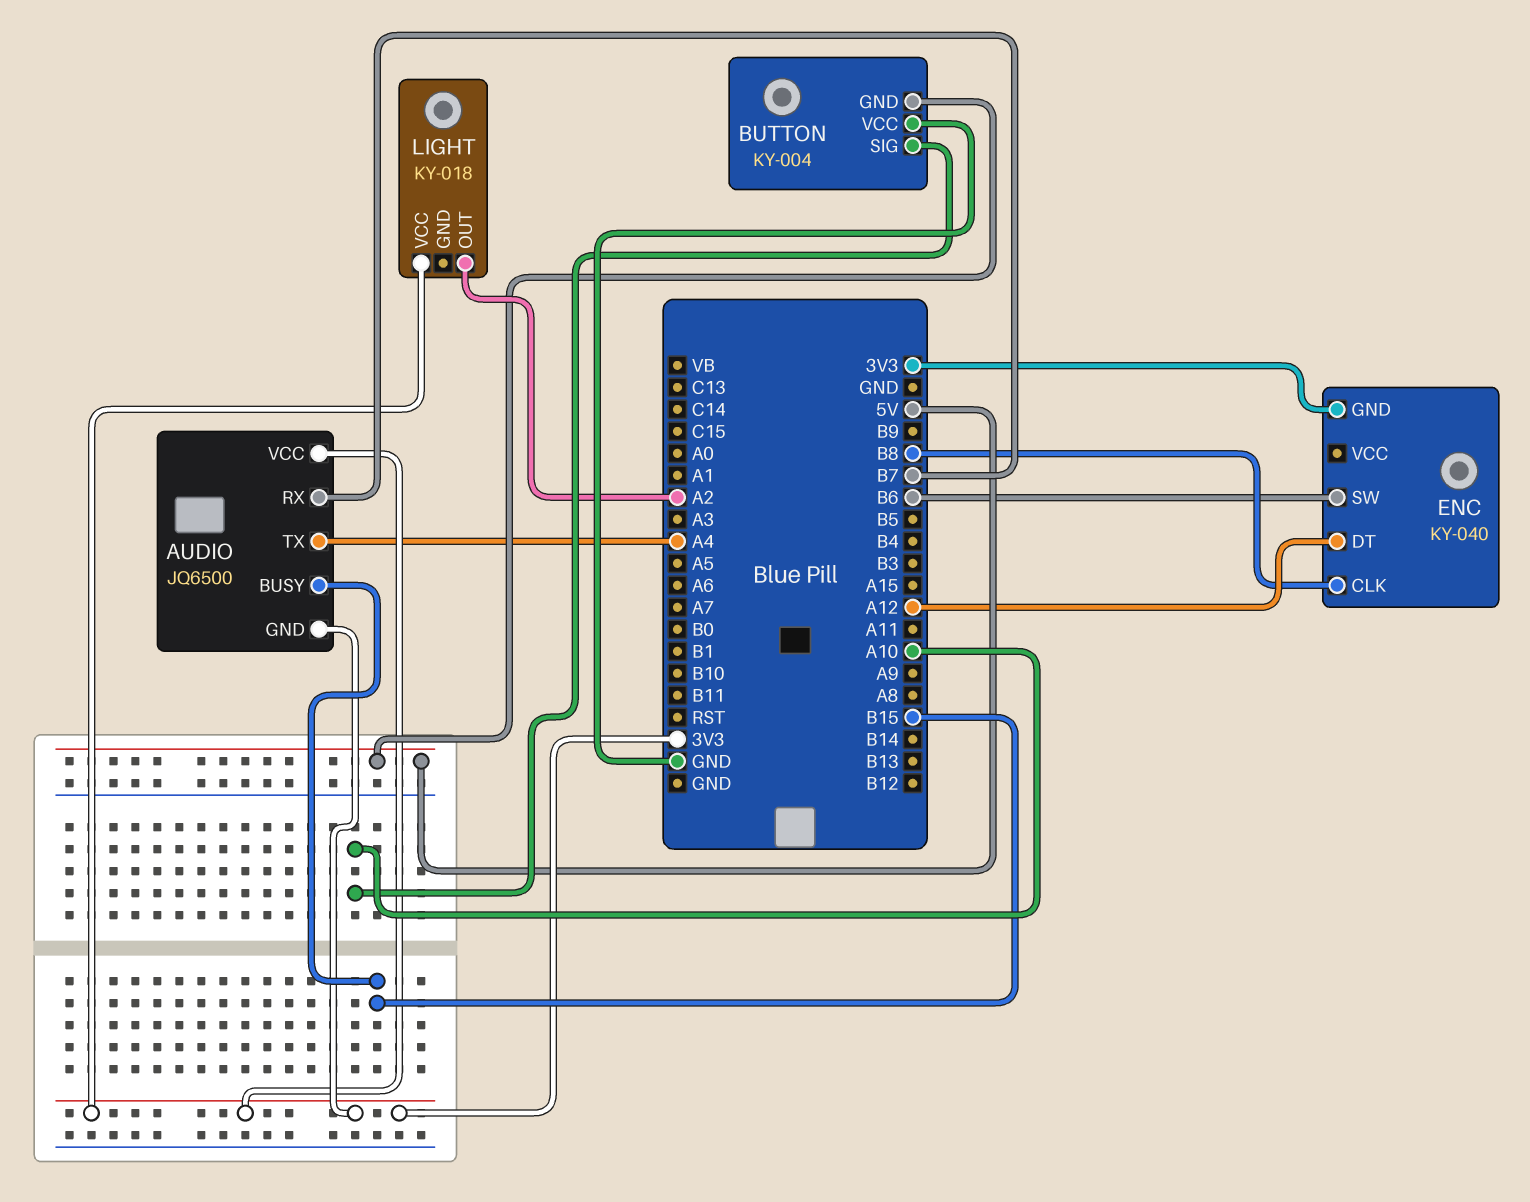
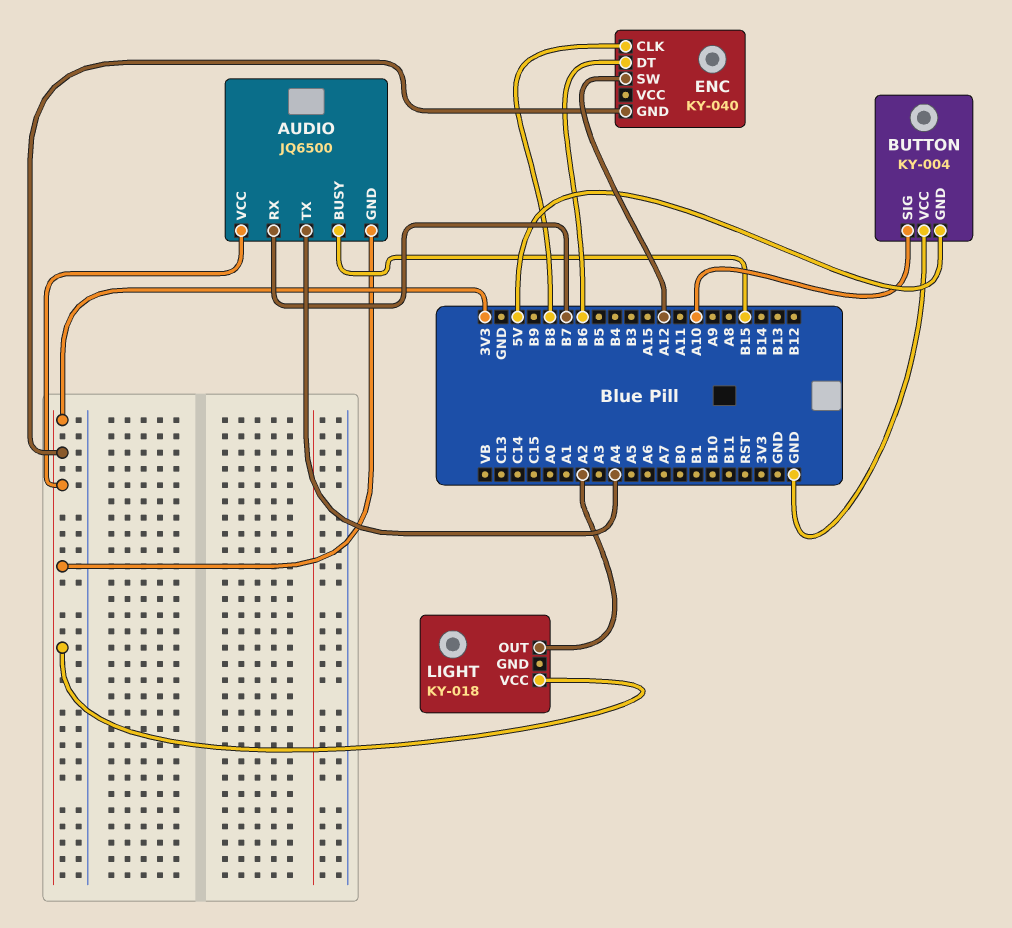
ENC pin DT: A12 -> B6
ENC pin SW: B6 -> A12

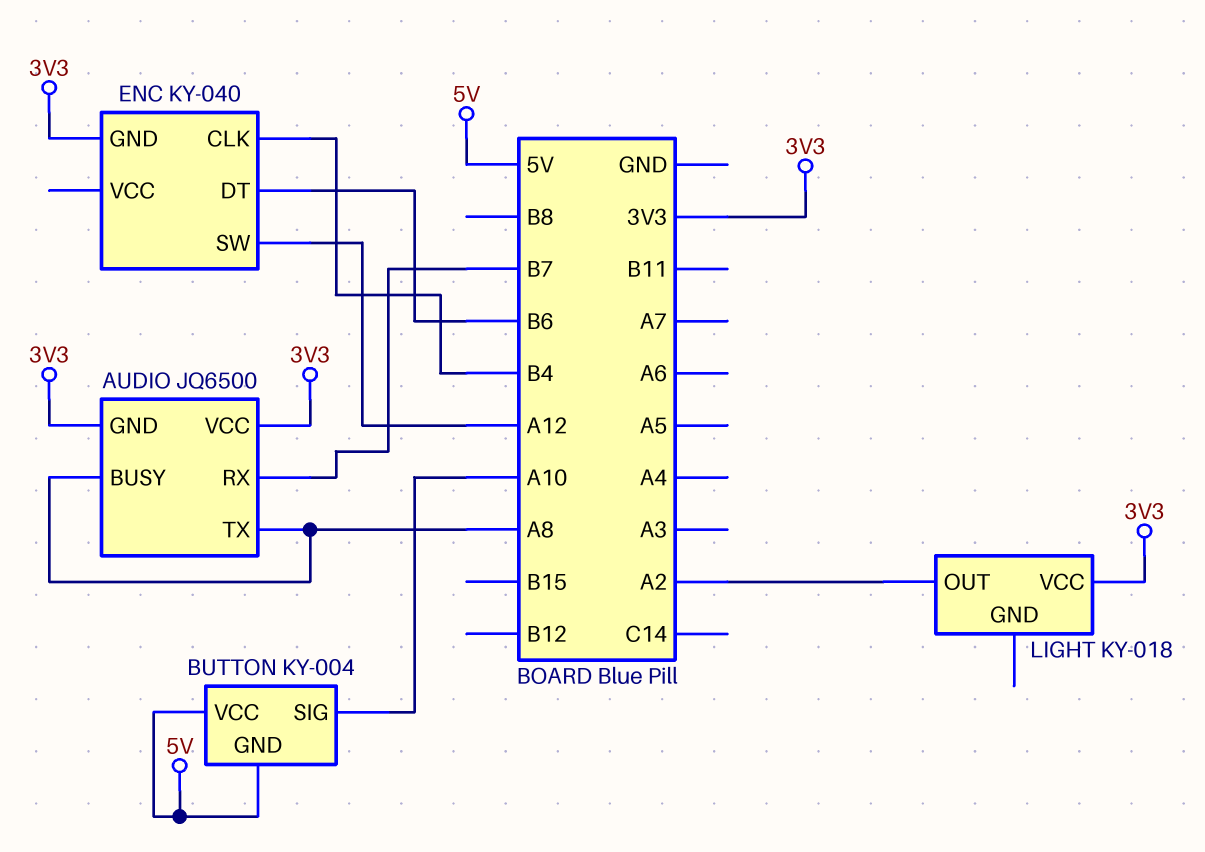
AUDIO pin BUSY: B15 -> A8
AUDIO pin TX: A4 -> A8
BUTTON pin VCC: GND -> 5V
ENC pin CLK: B8 -> B4

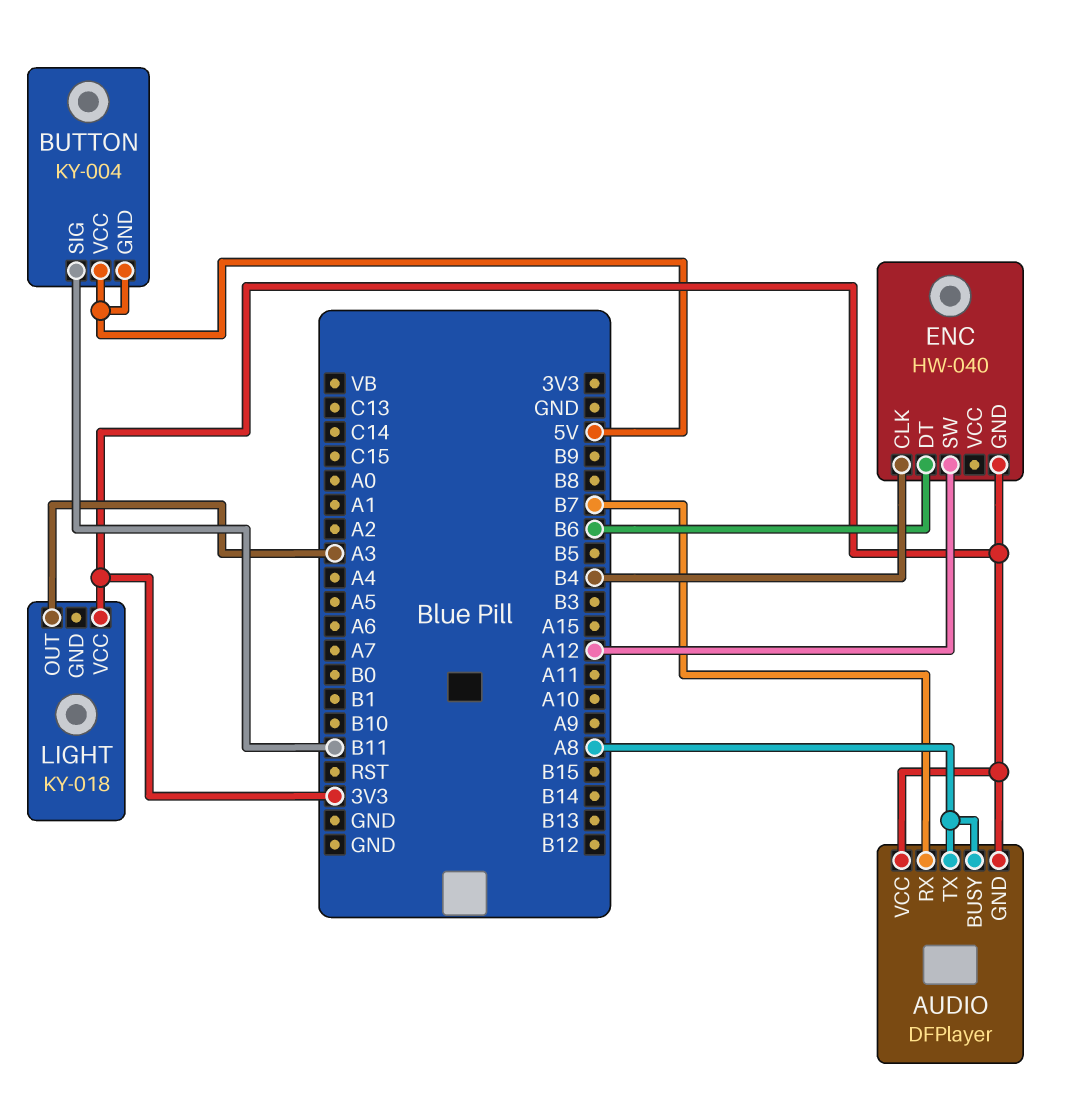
AUDIO: JQ6500 -> DFPlayer
BUTTON pin SIG: A10 -> B11
ENC: KY-040 -> HW-040
LIGHT pin OUT: A2 -> A3

